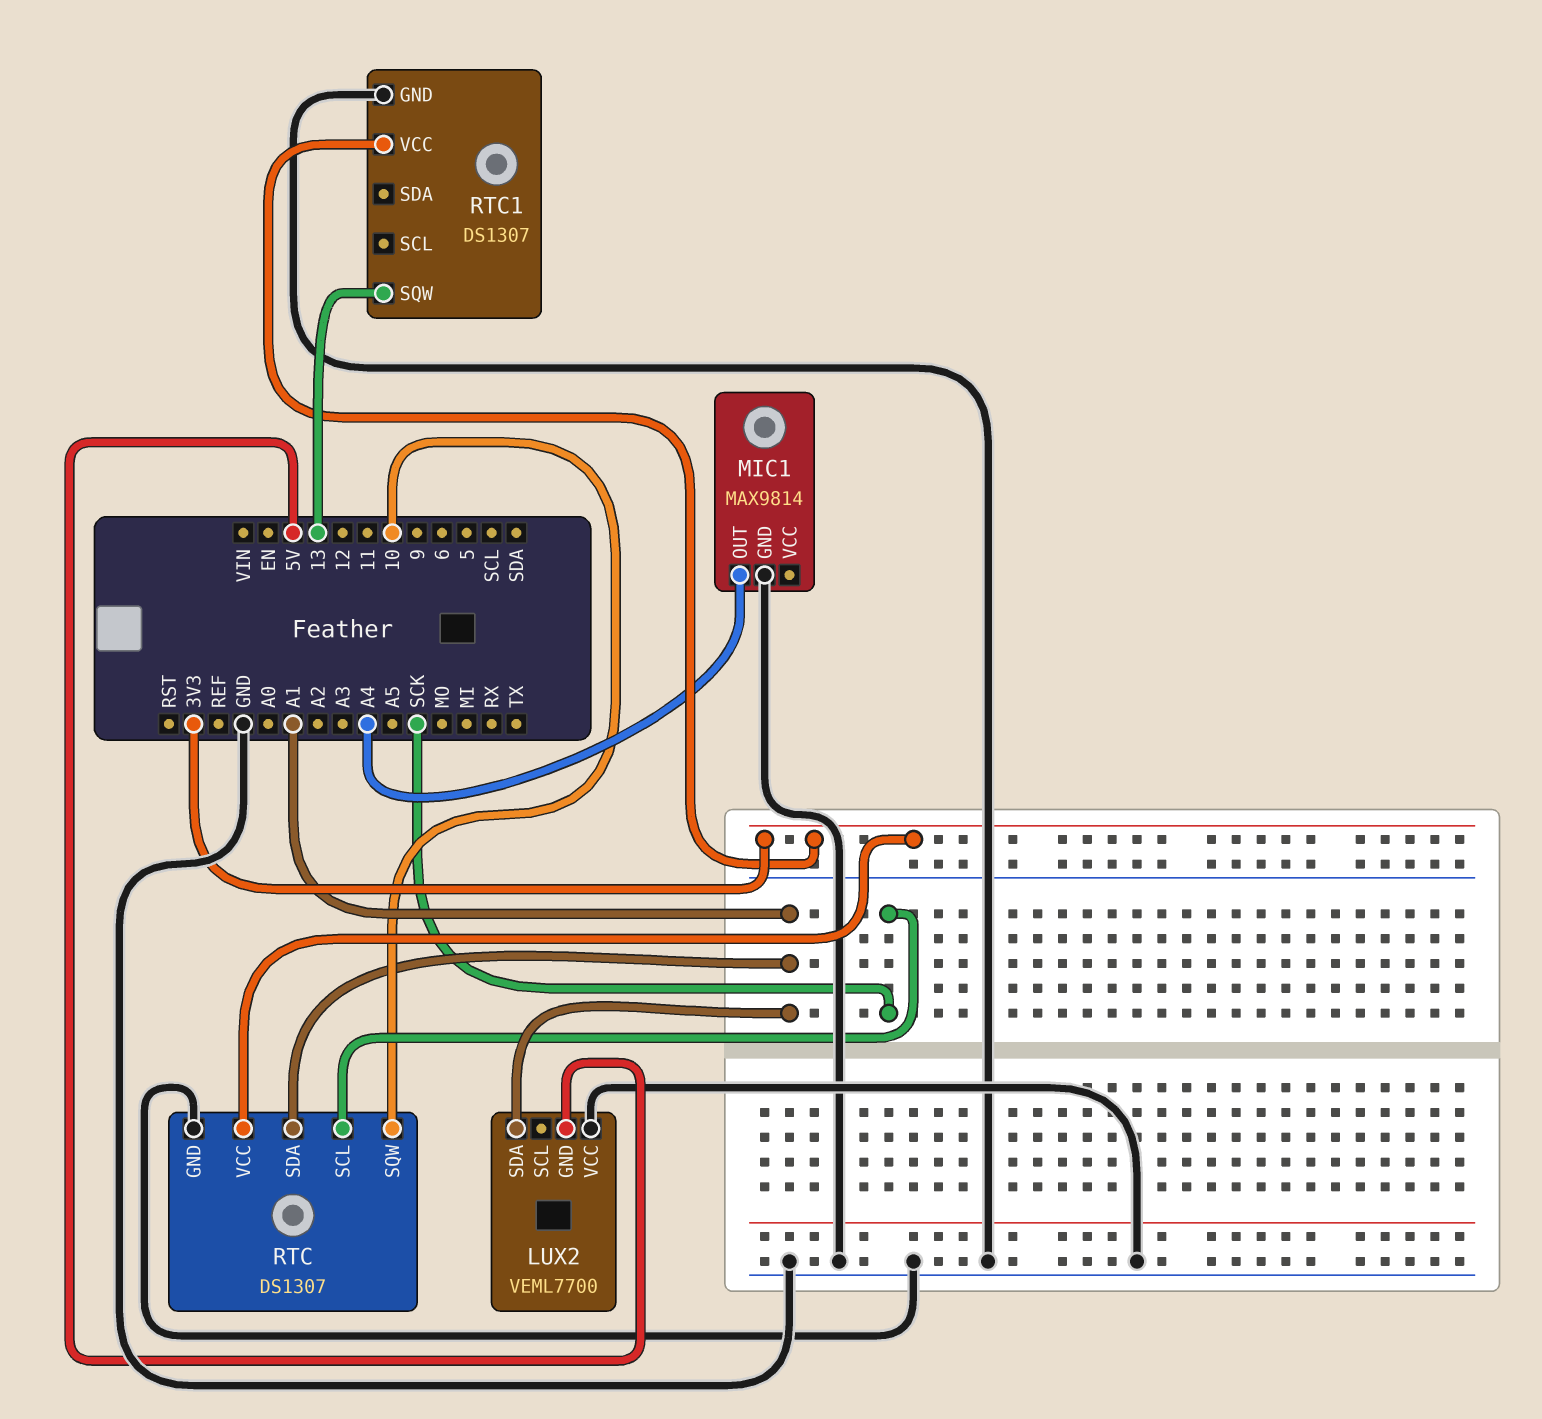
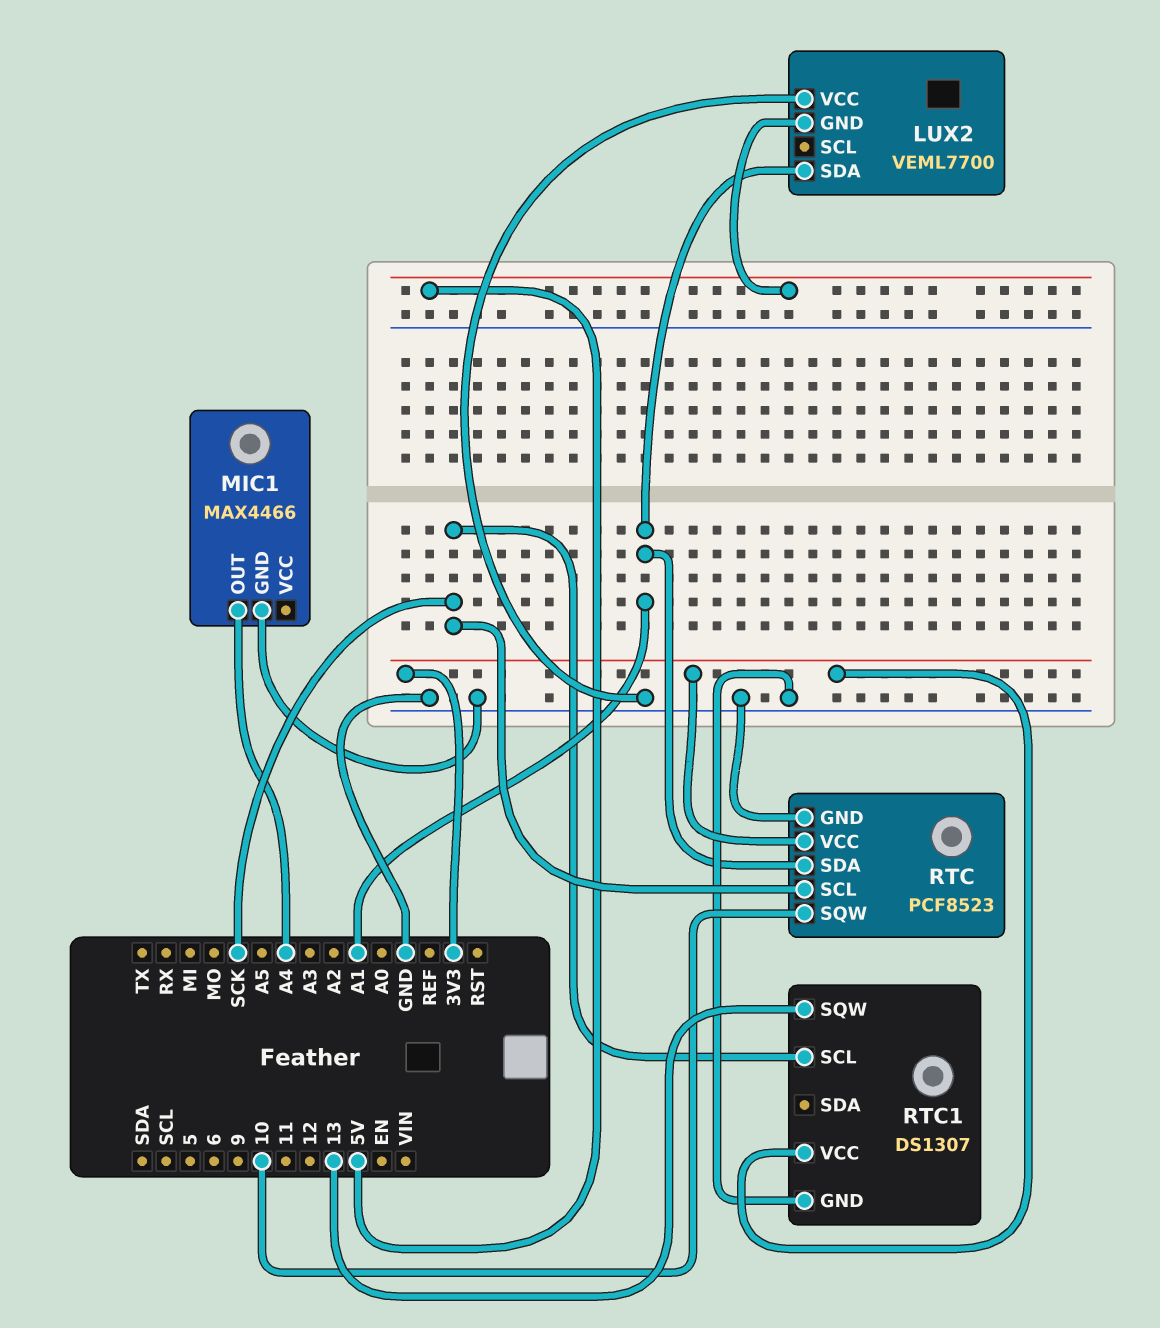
MIC1: MAX9814 -> MAX4466
RTC: DS1307 -> PCF8523
RTC1 pin SCL: none -> SCK

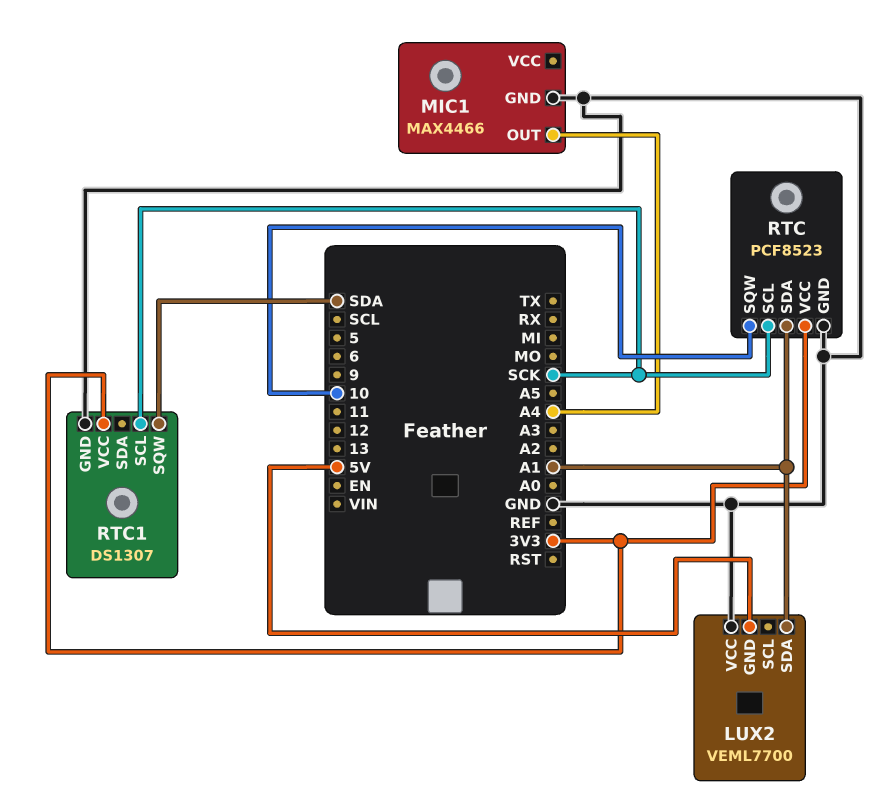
RTC1 pin SQW: 13 -> SDA

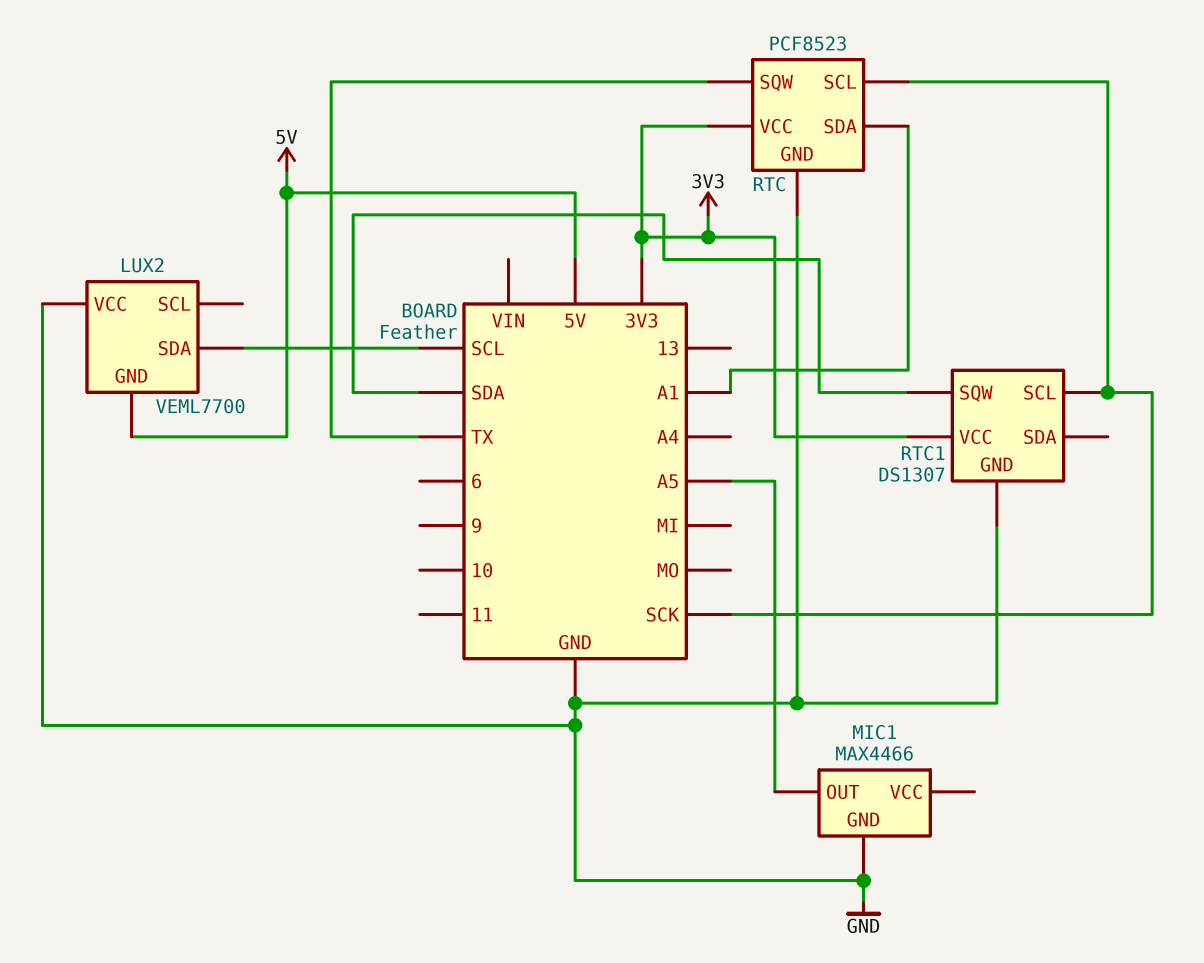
LUX2 pin SDA: A1 -> SCL
MIC1 pin OUT: A4 -> A5
RTC pin SQW: 10 -> TX

